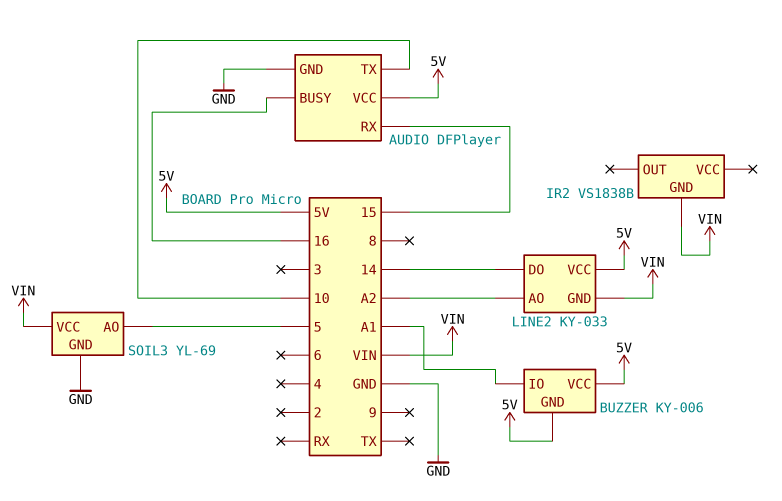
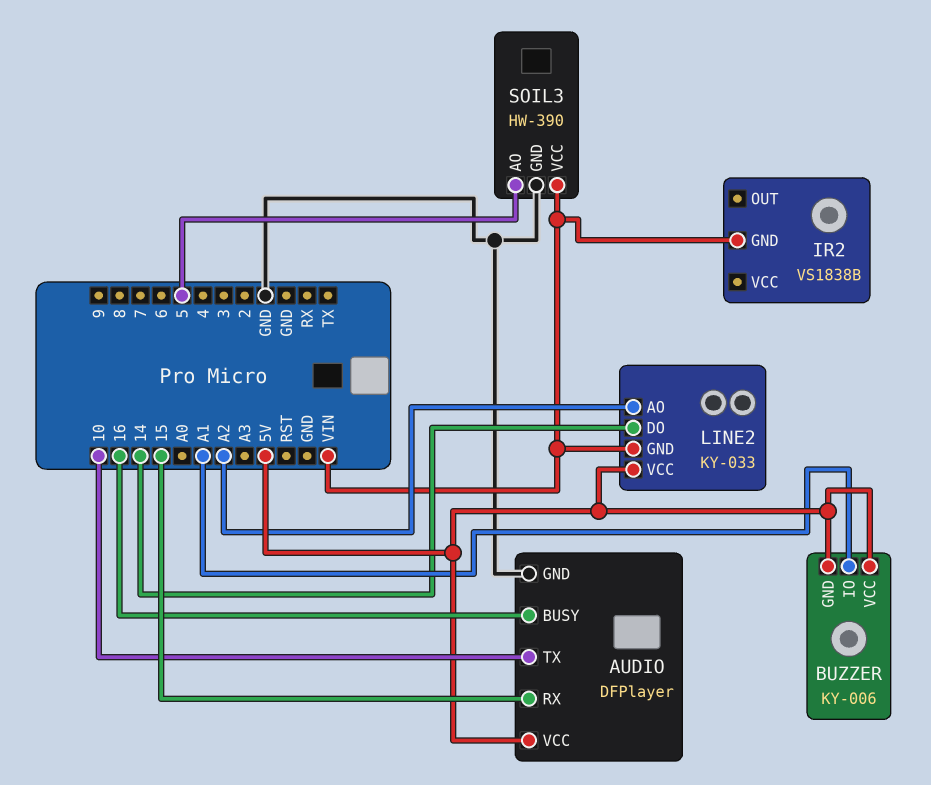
SOIL3: YL-69 -> HW-390

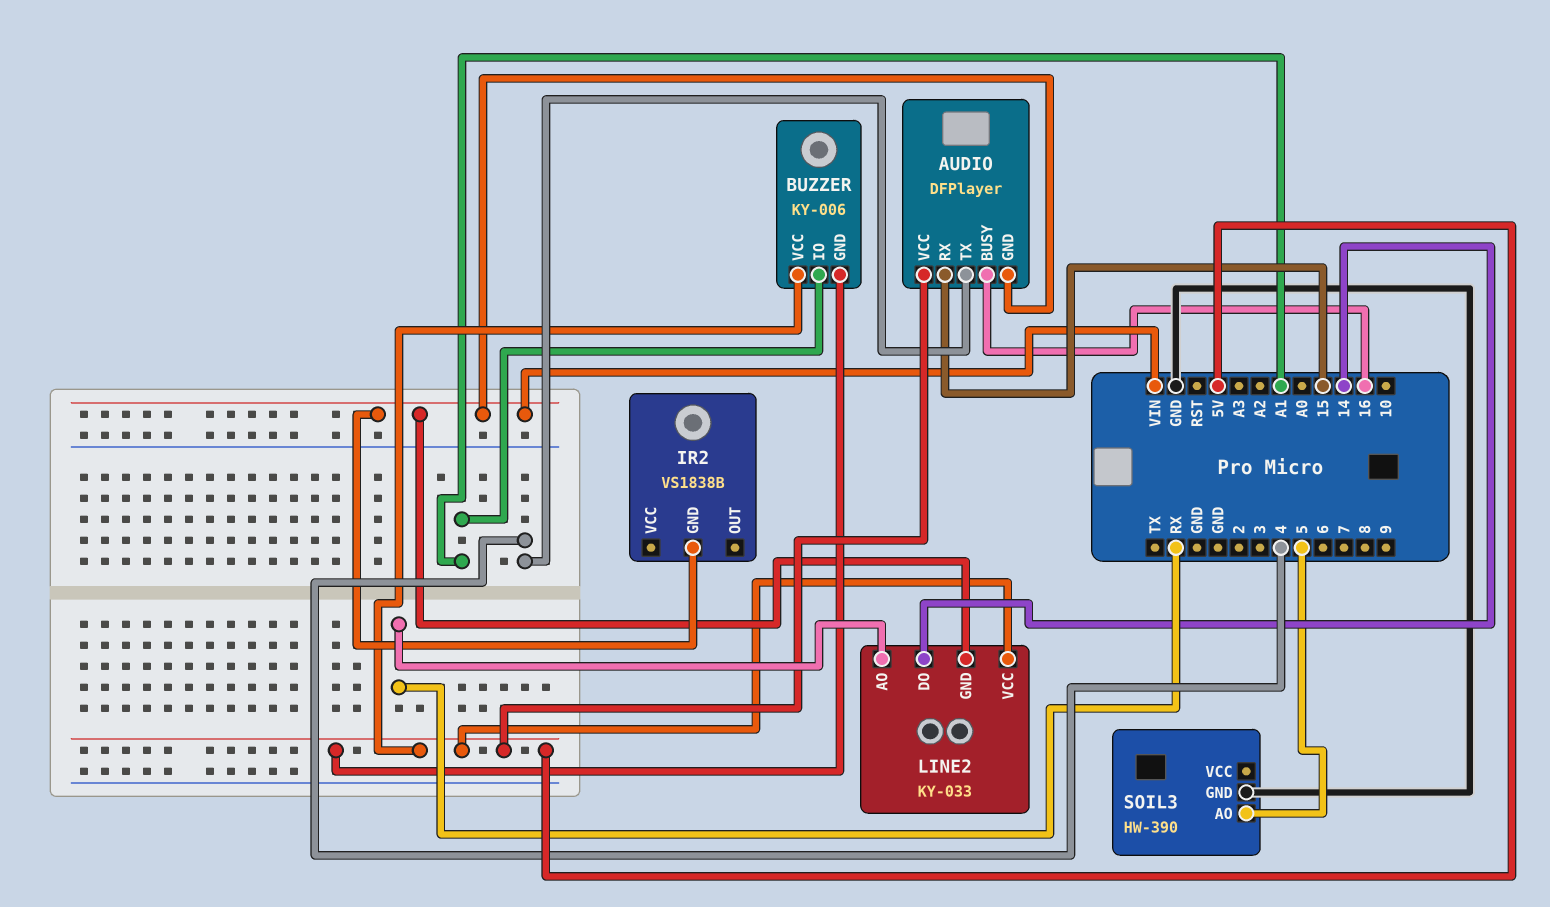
AUDIO pin GND: GND -> VIN
AUDIO pin TX: 10 -> 4
LINE2 pin AO: A2 -> RX
SOIL3 pin VCC: VIN -> none

